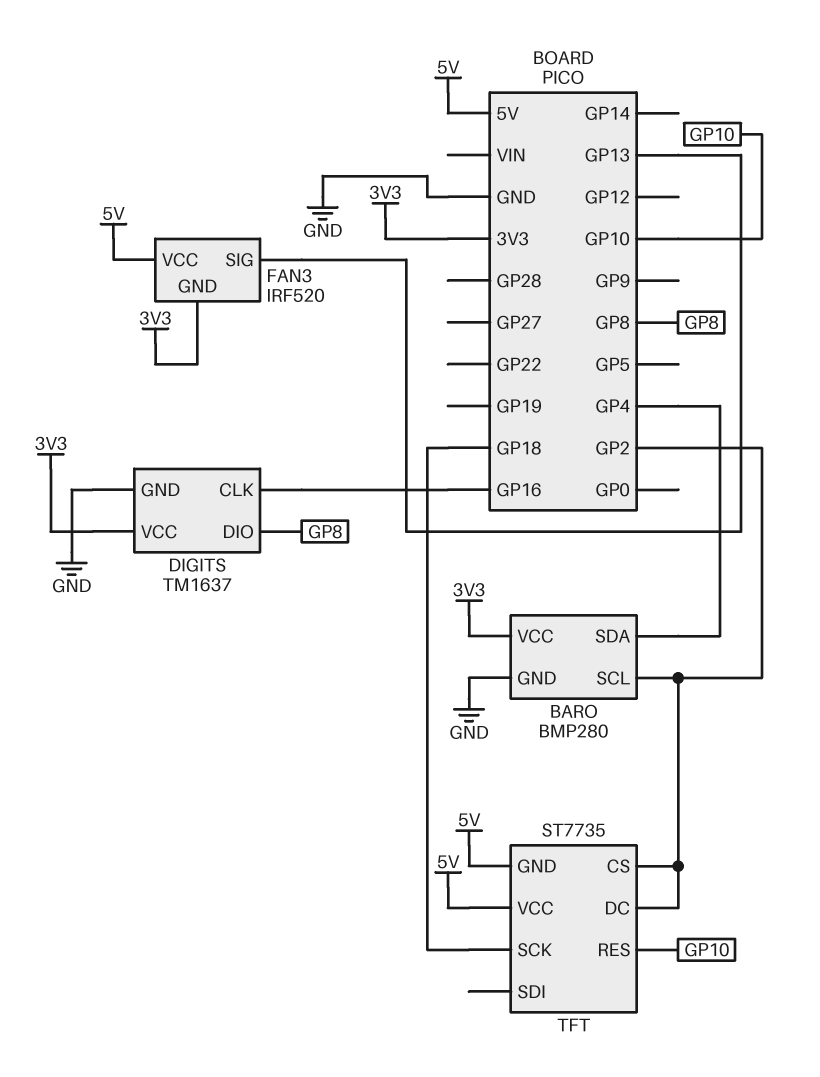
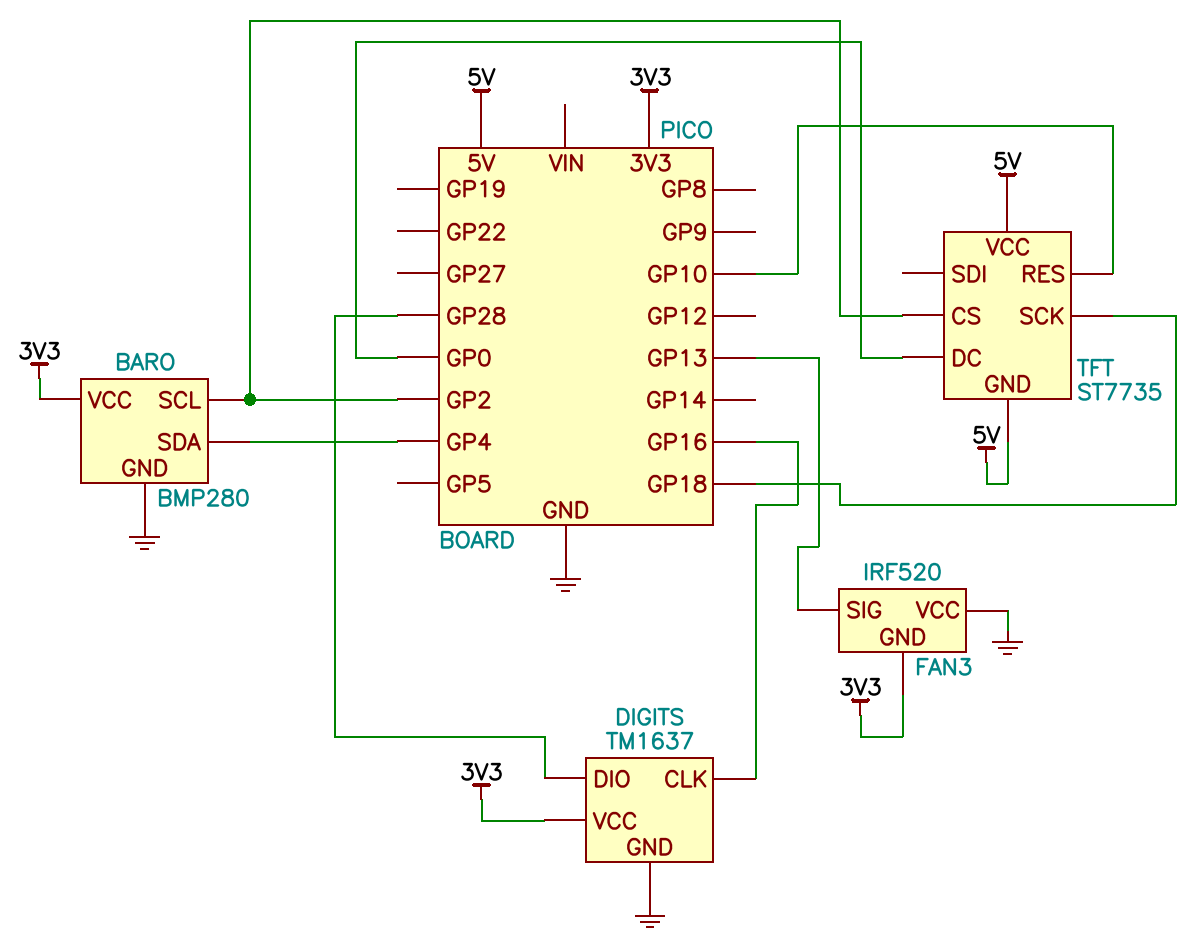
DIGITS pin DIO: GP8 -> GP28
FAN3 pin VCC: 5V -> GND
TFT pin DC: GP2 -> GP0

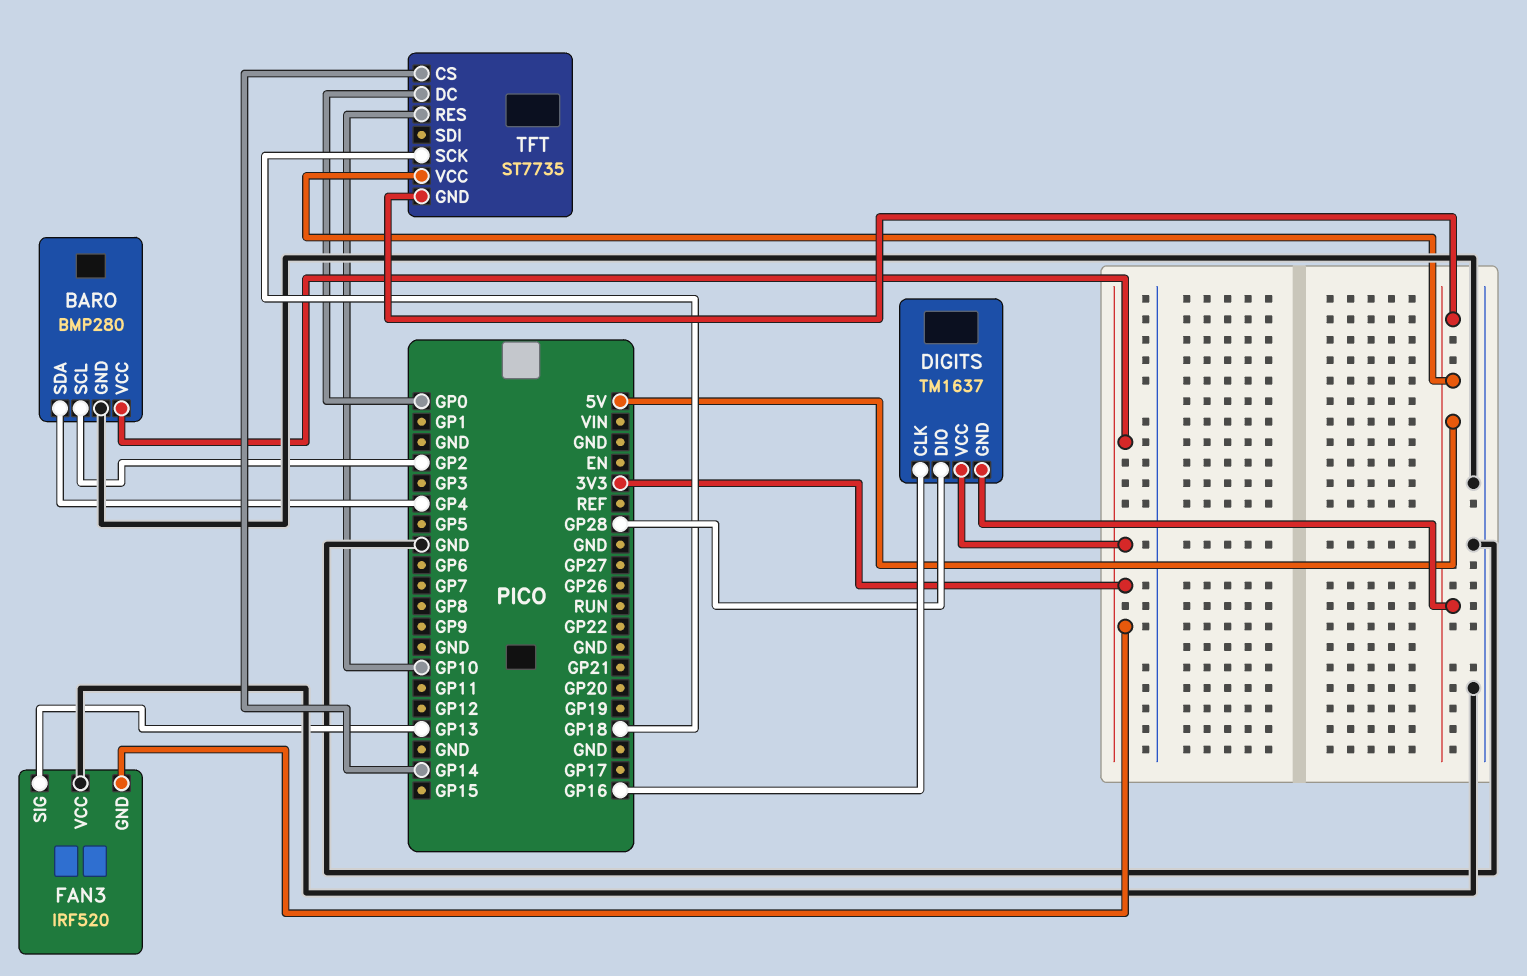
DIGITS pin GND: GND -> 5V
TFT pin CS: GP2 -> GP14

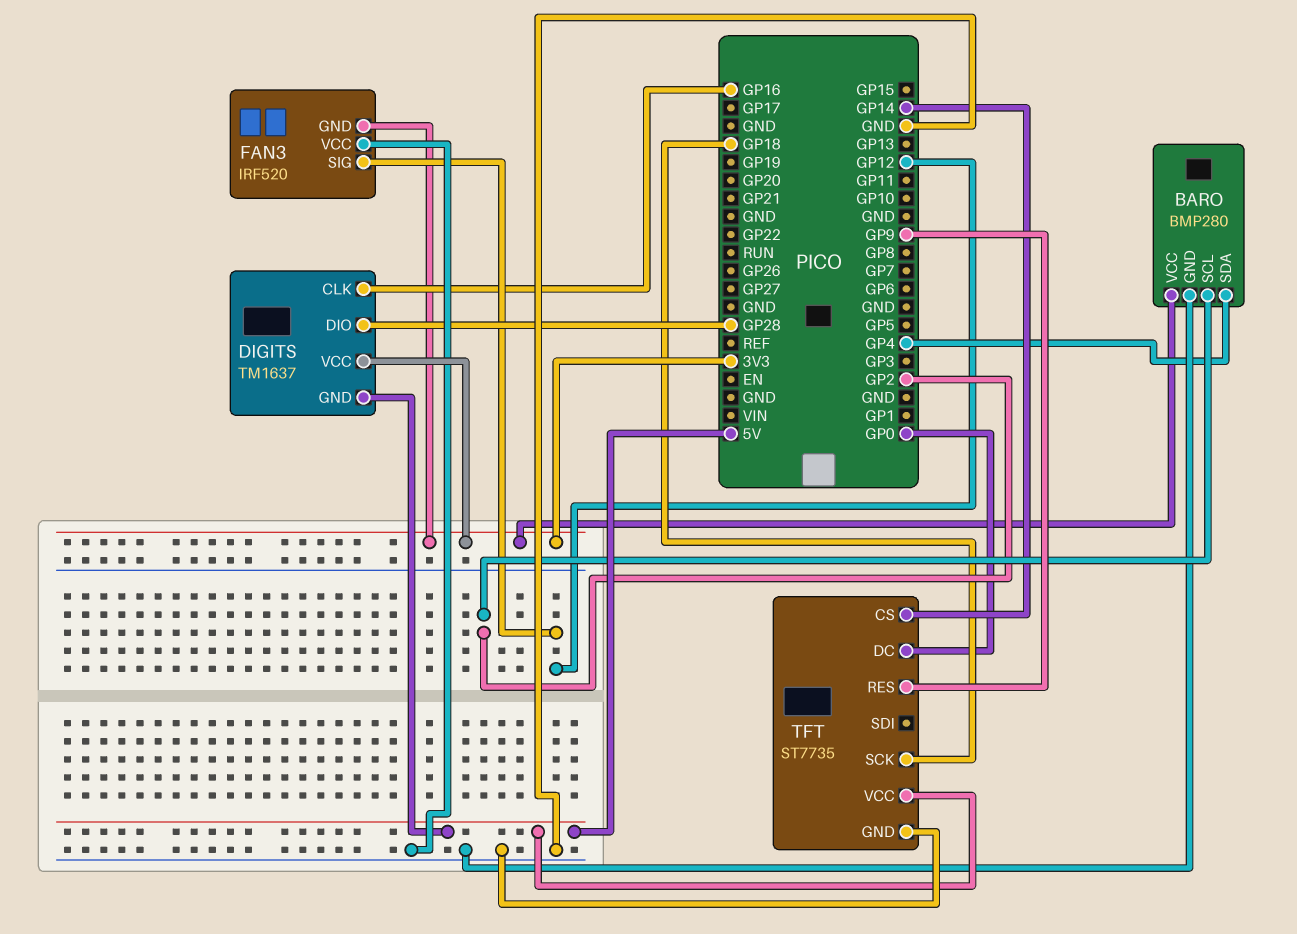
FAN3 pin SIG: GP13 -> GP12
TFT pin GND: 5V -> GND
TFT pin RES: GP10 -> GP9

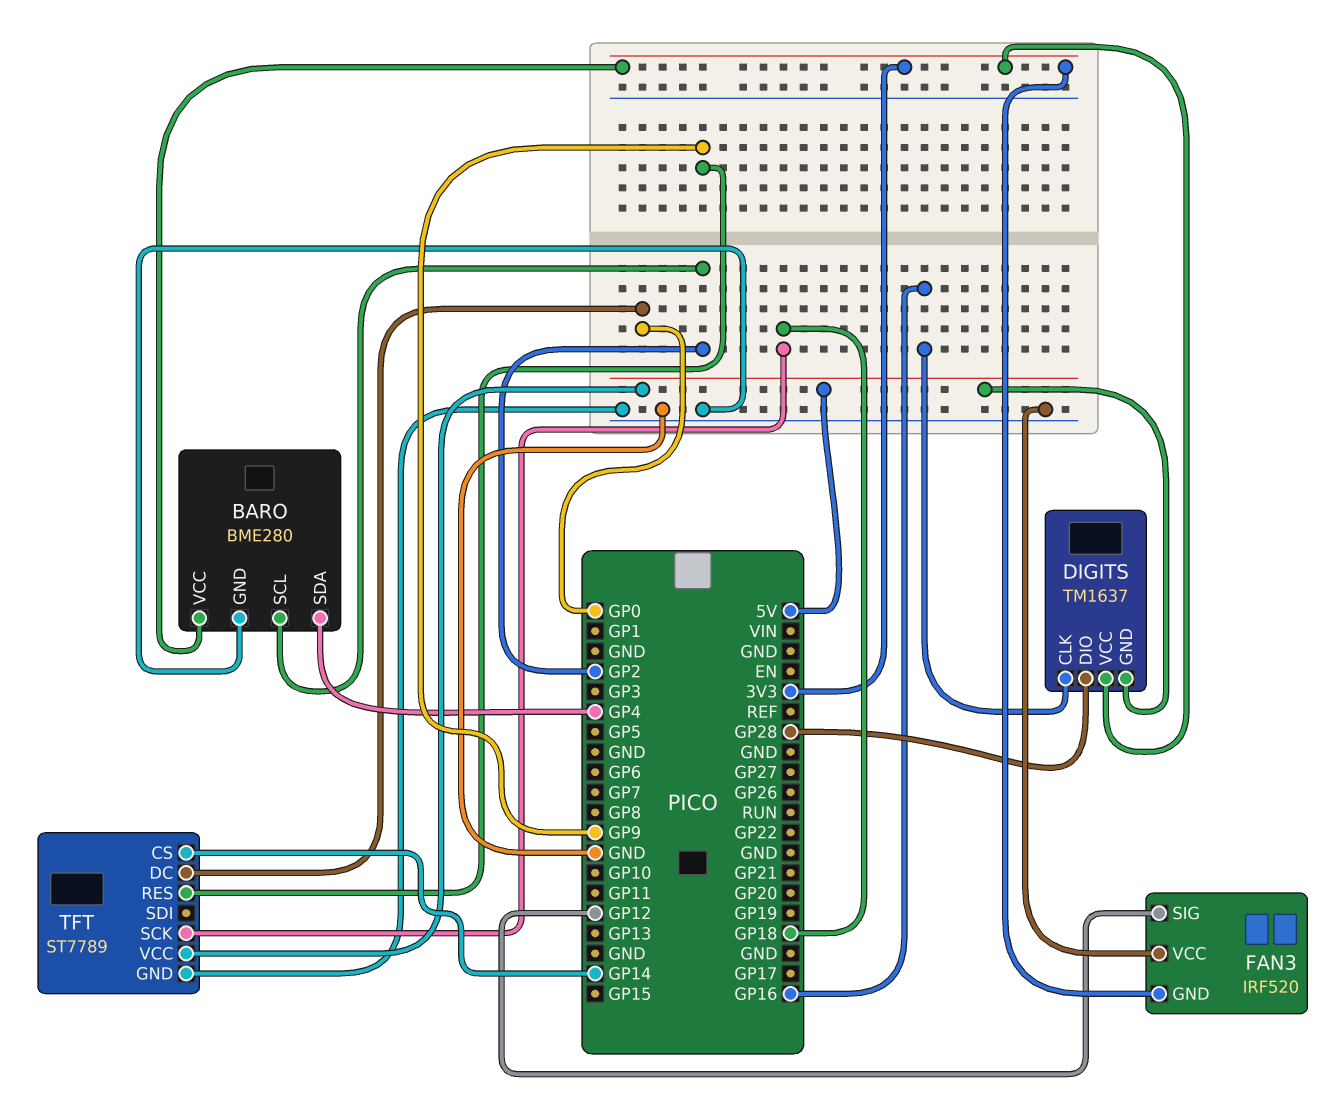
BARO: BMP280 -> BME280
TFT: ST7735 -> ST7789

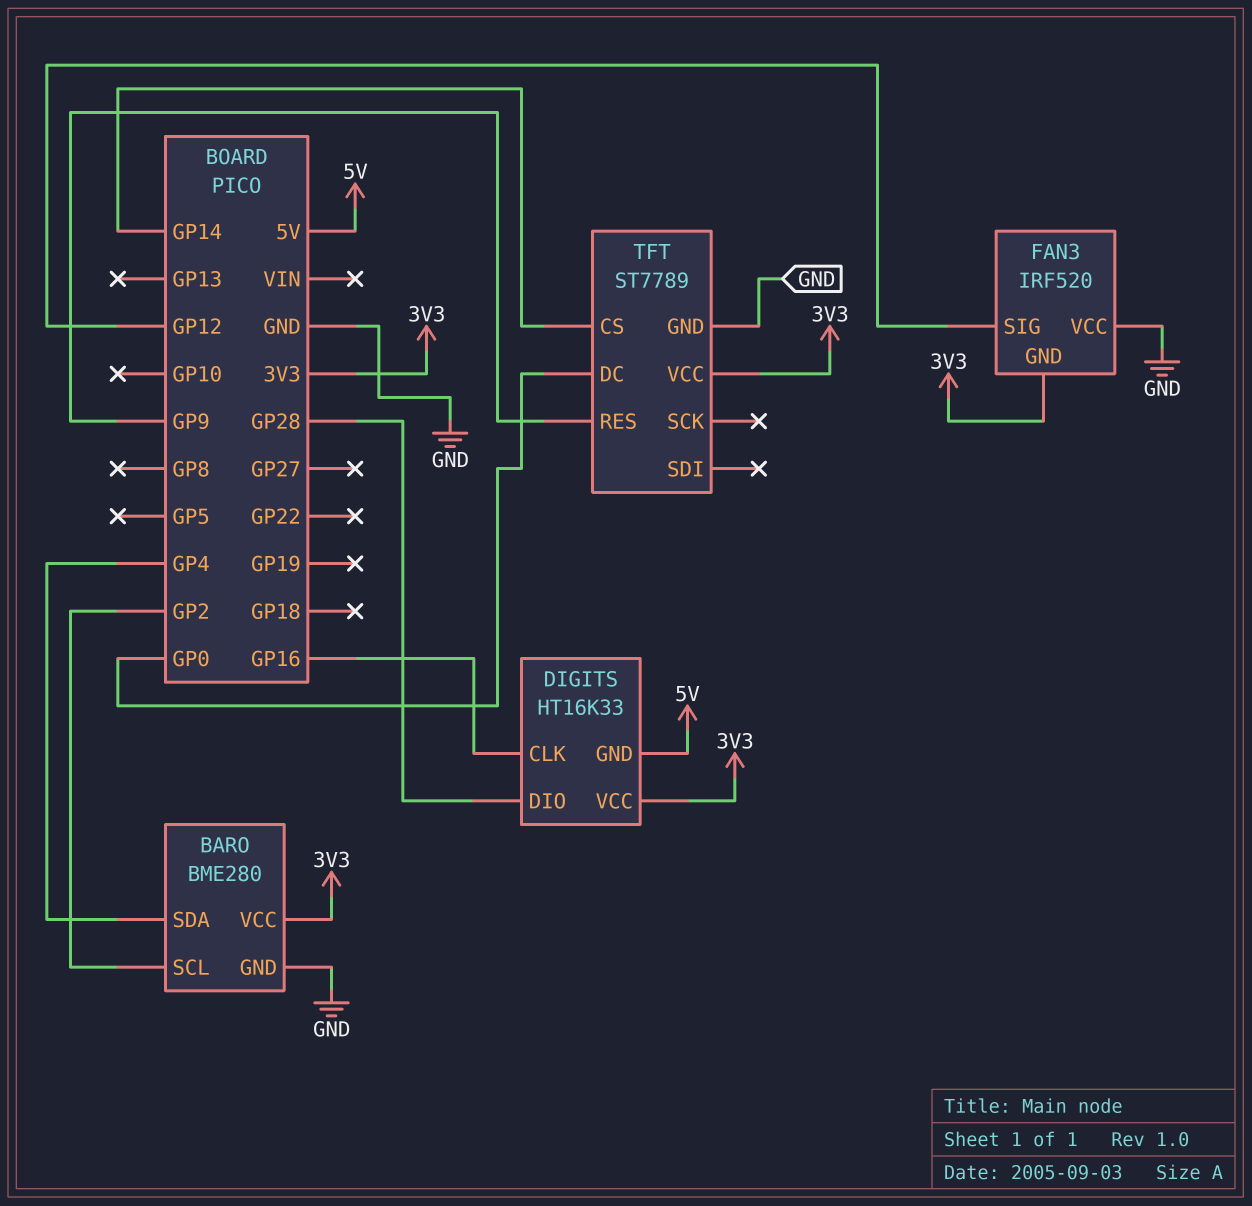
DIGITS: TM1637 -> HT16K33
TFT pin SCK: GP18 -> none
TFT pin VCC: 5V -> 3V3

